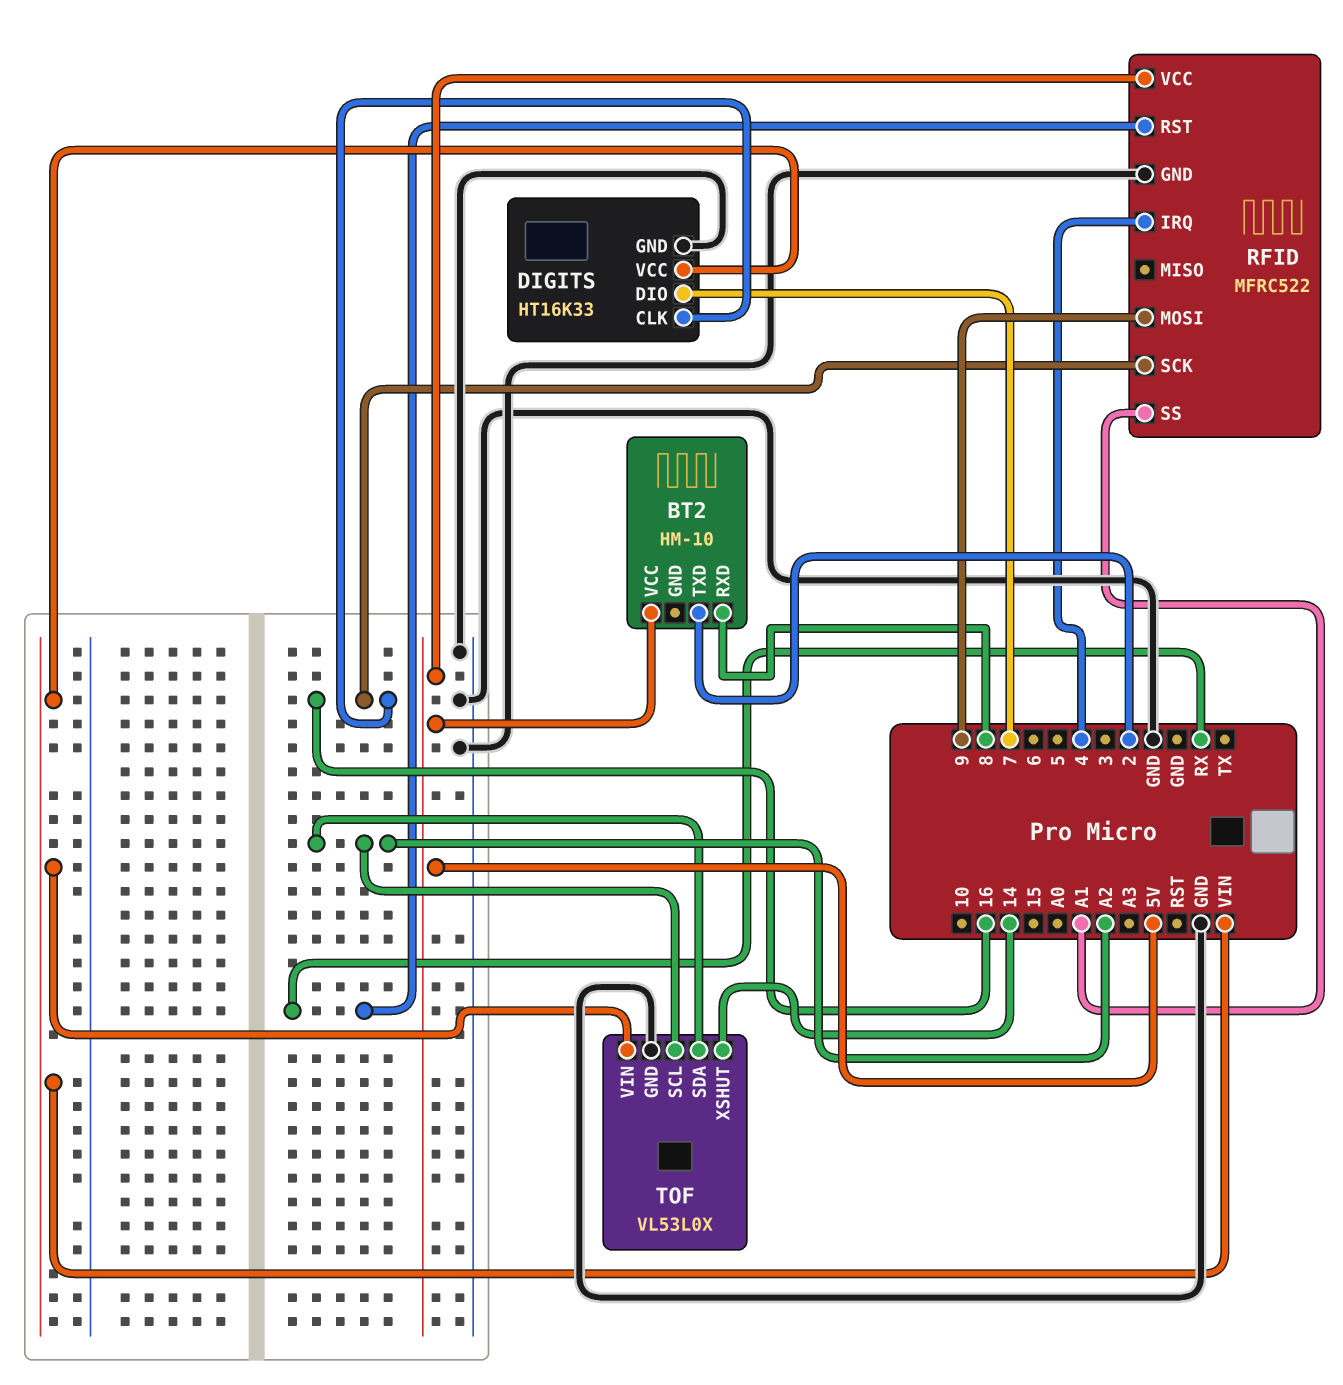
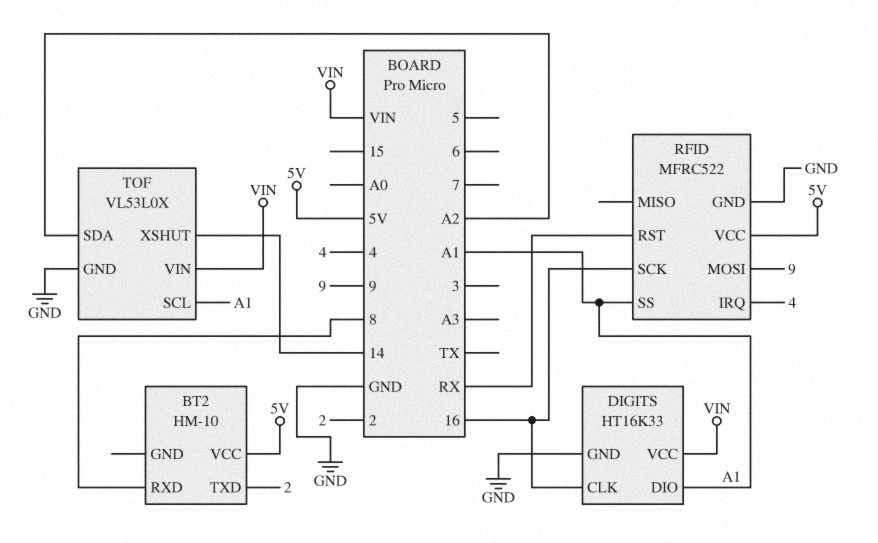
DIGITS pin DIO: 7 -> A1
TOF pin SCL: A2 -> A1

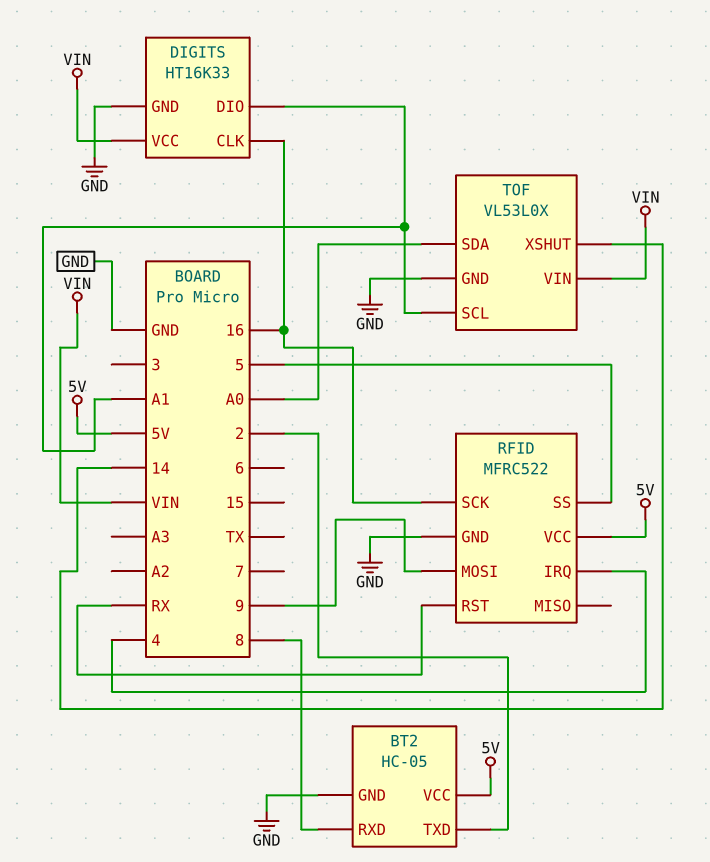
BT2: HM-10 -> HC-05
BT2 pin GND: none -> GND
RFID pin SS: A1 -> 5
TOF pin SDA: A2 -> A0

